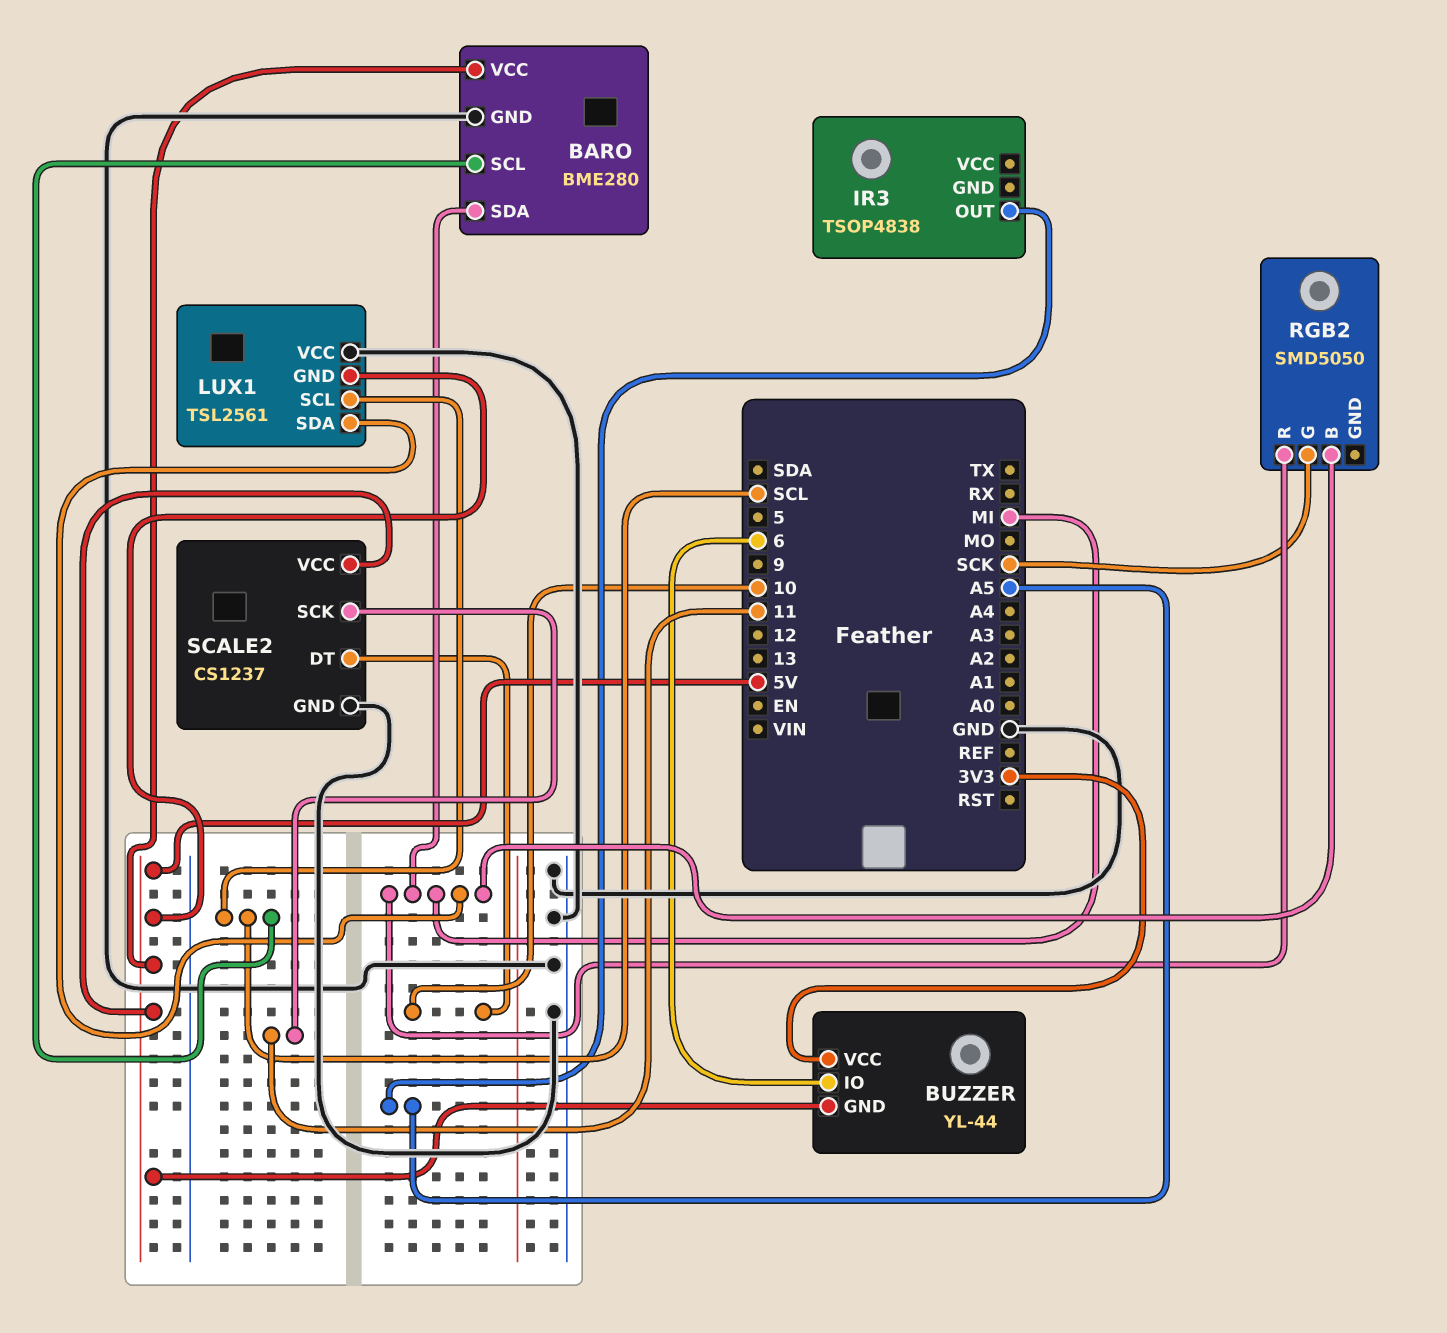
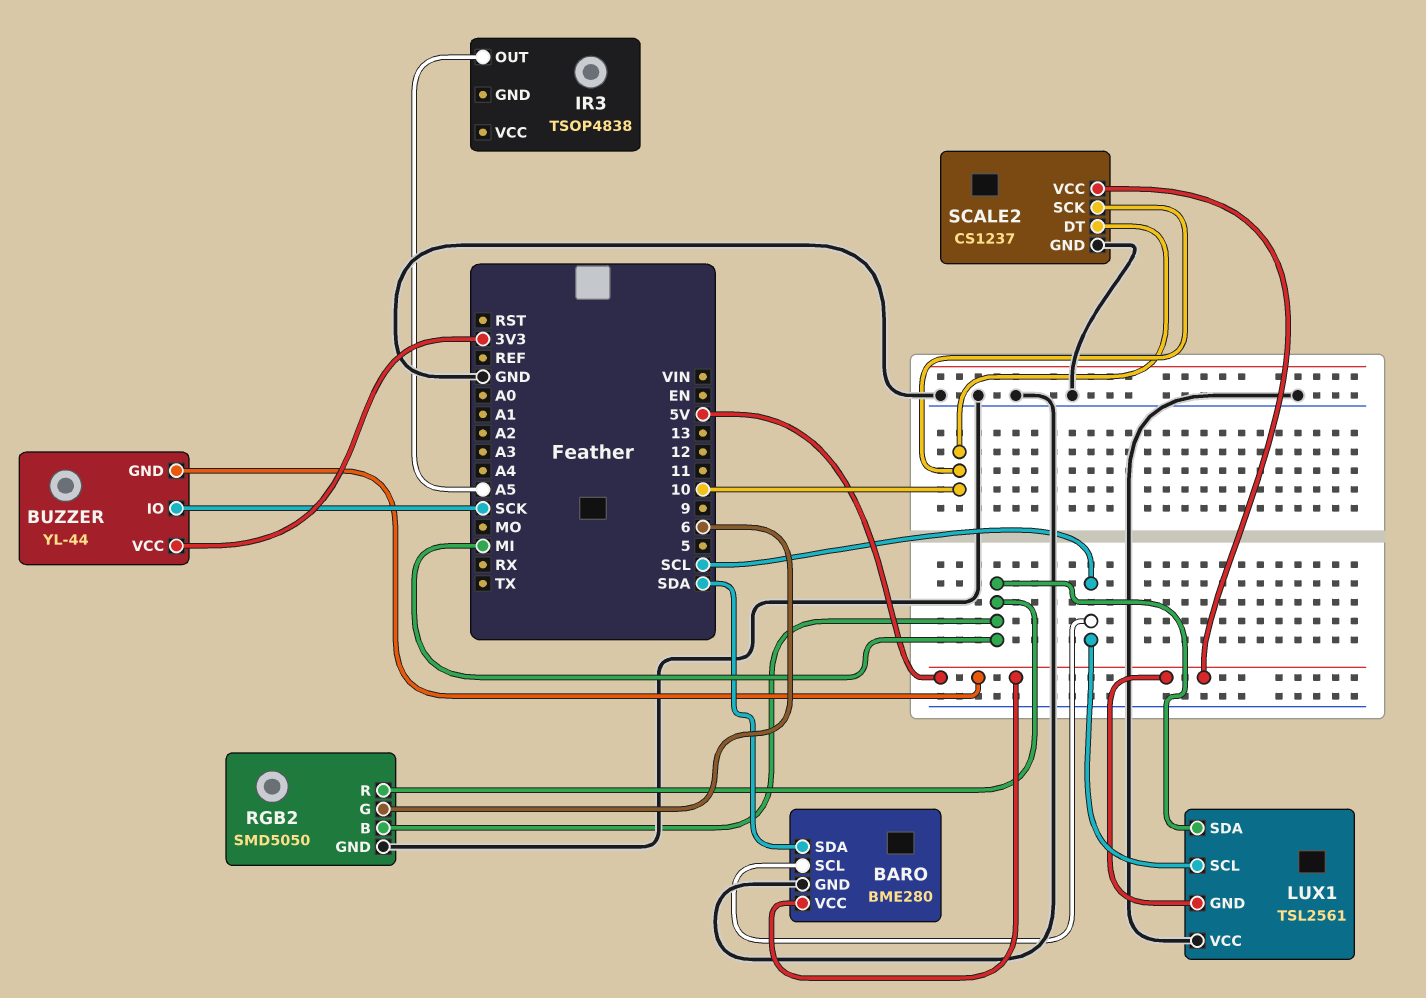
BARO pin SDA: MI -> SDA
BUZZER pin IO: 6 -> SCK
RGB2 pin G: SCK -> 6
RGB2 pin GND: none -> GND
SCALE2 pin SCK: 11 -> 10

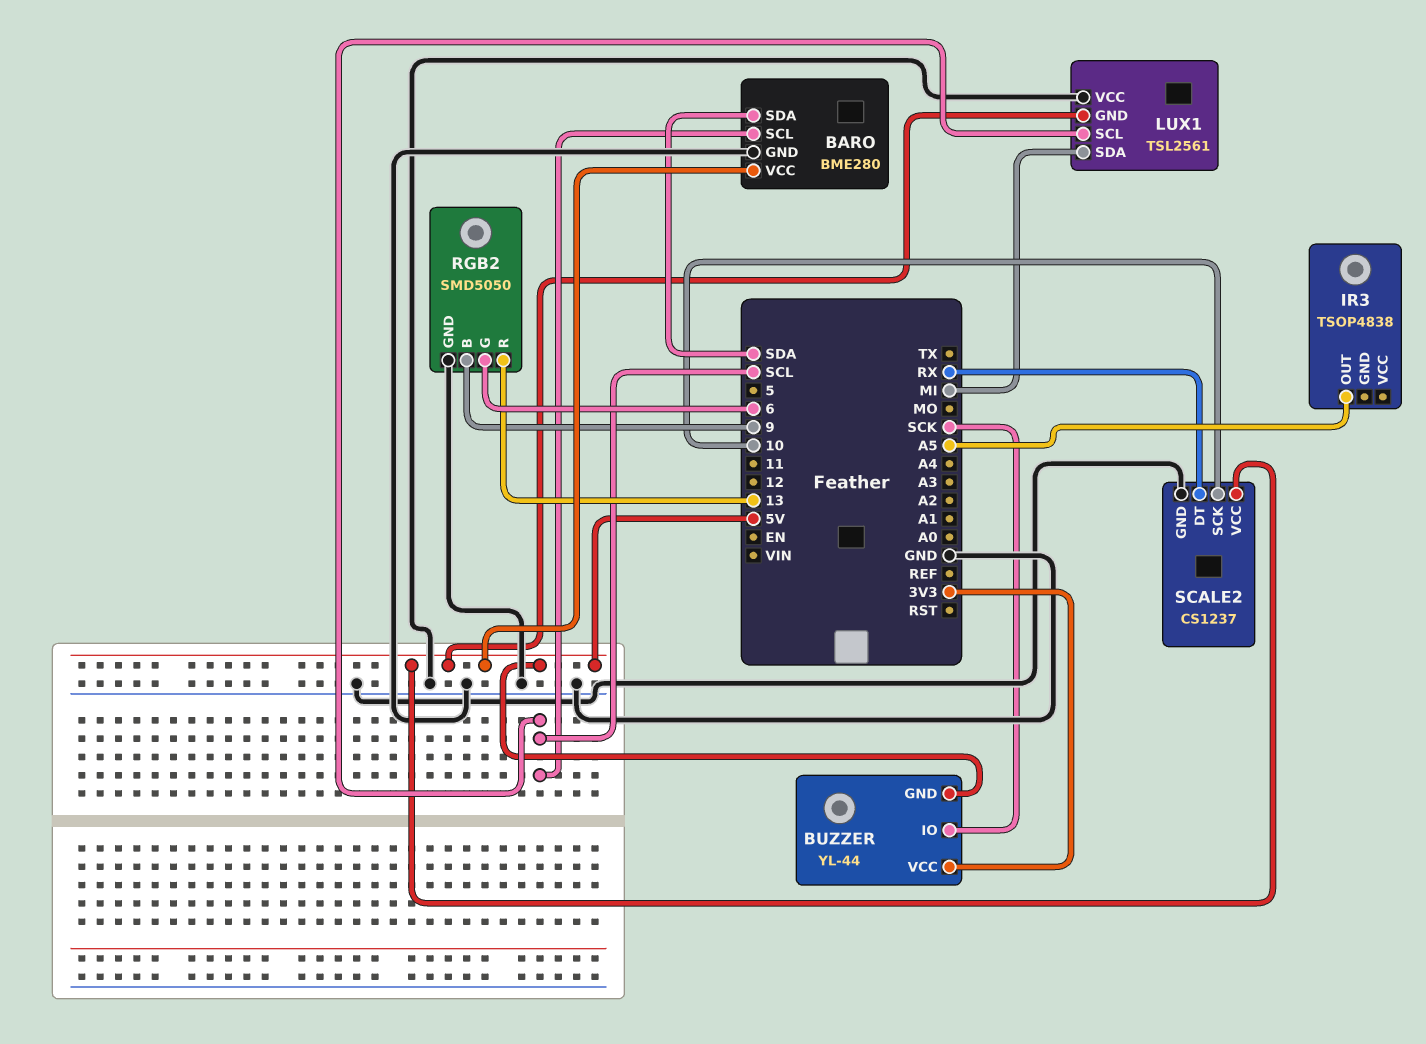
RGB2 pin B: MI -> 9
RGB2 pin R: MI -> 13
SCALE2 pin DT: 10 -> RX

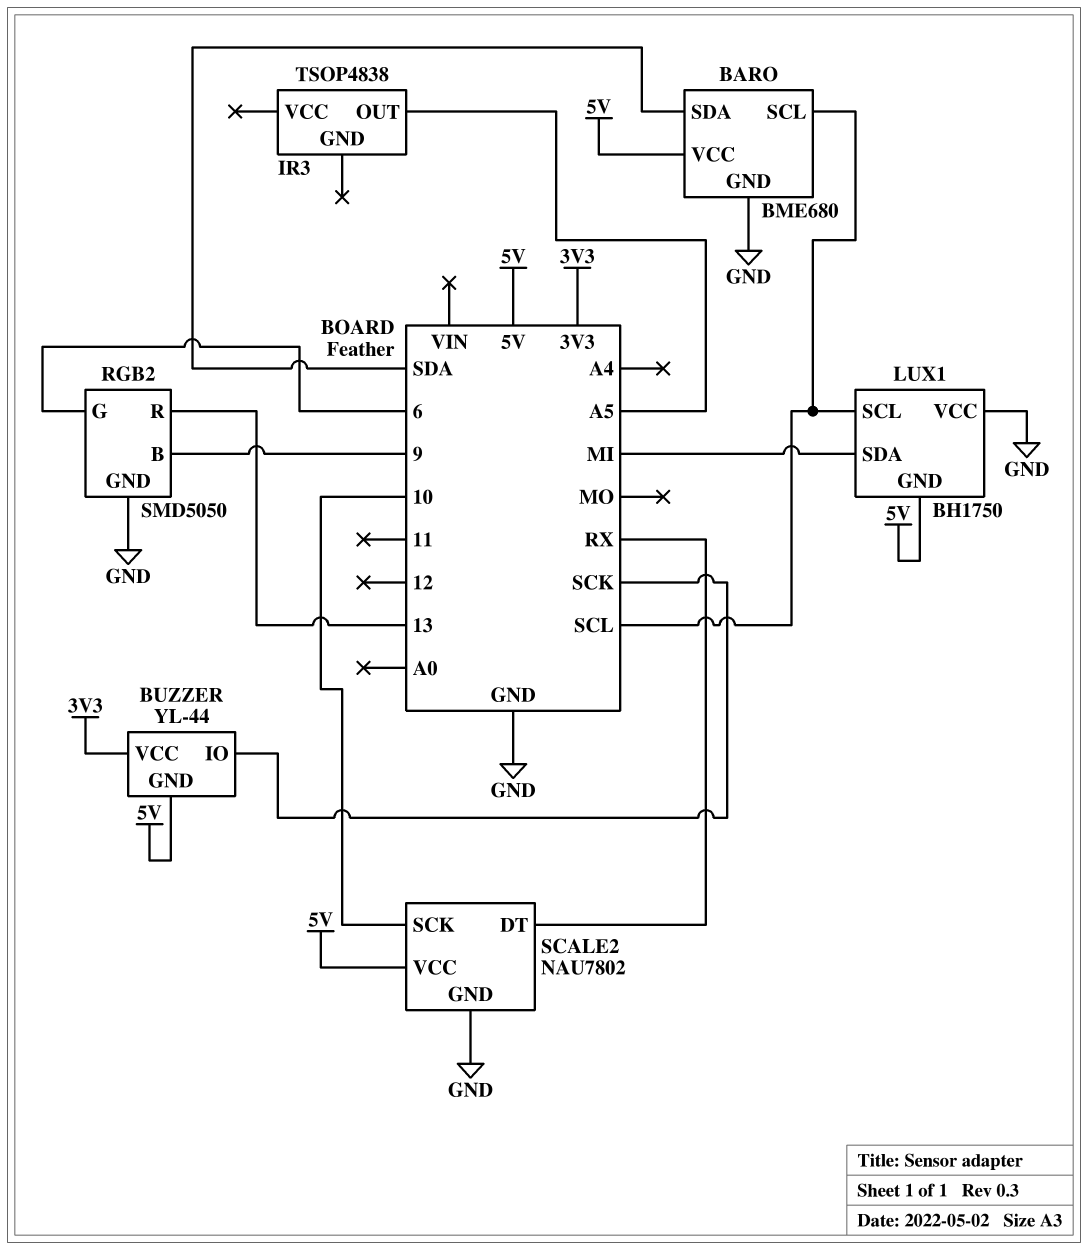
BARO: BME280 -> BME680
LUX1: TSL2561 -> BH1750
SCALE2: CS1237 -> NAU7802

